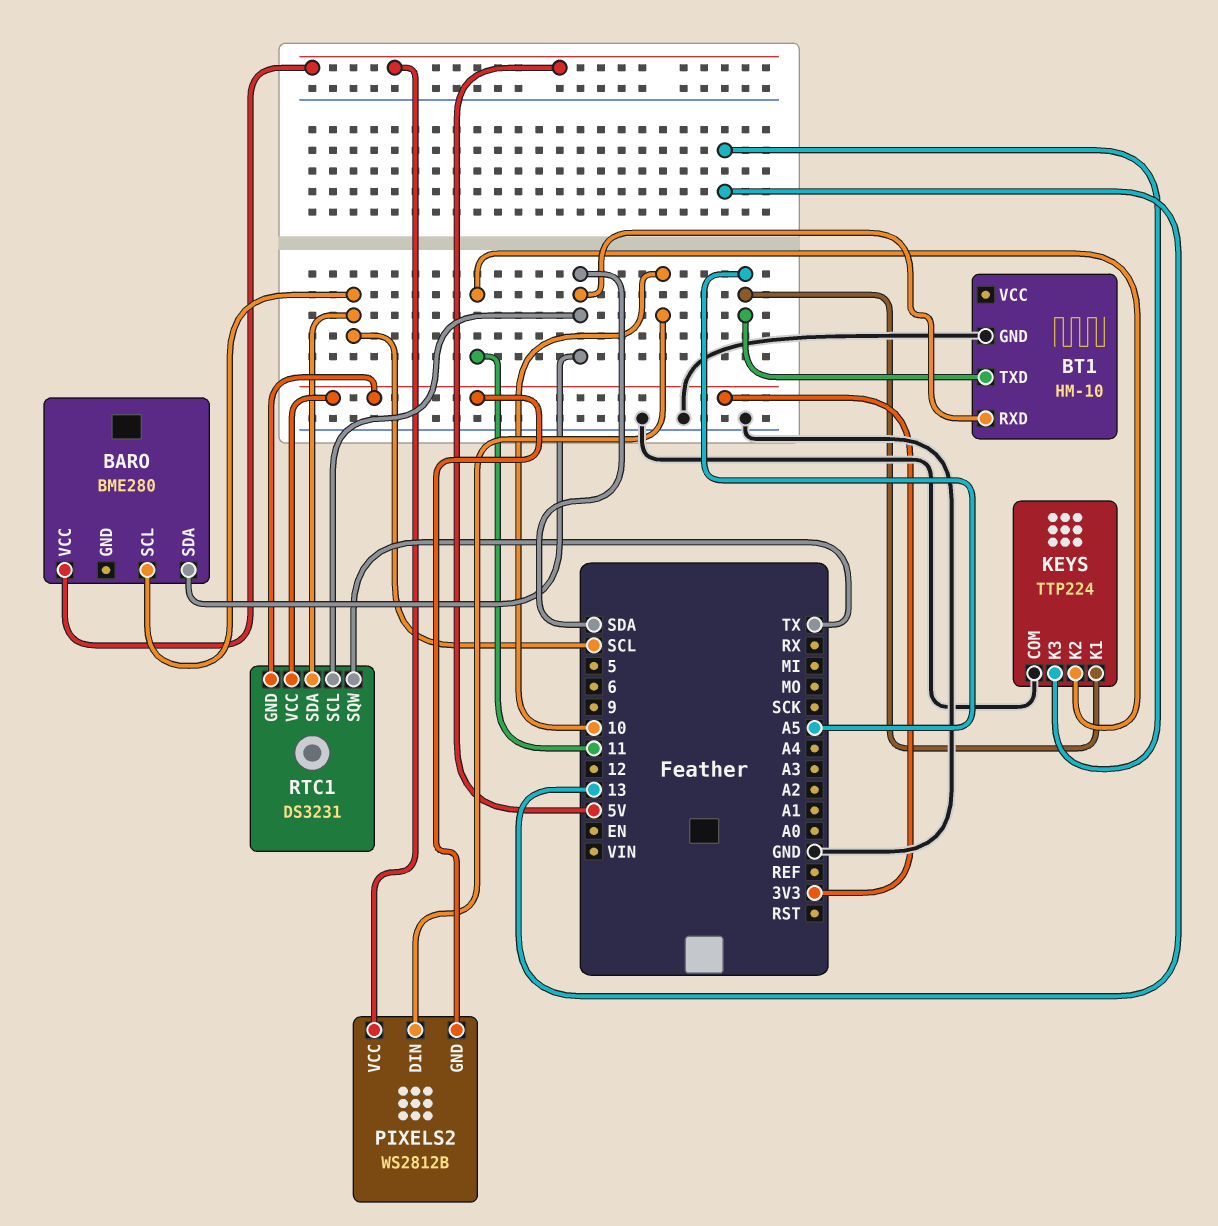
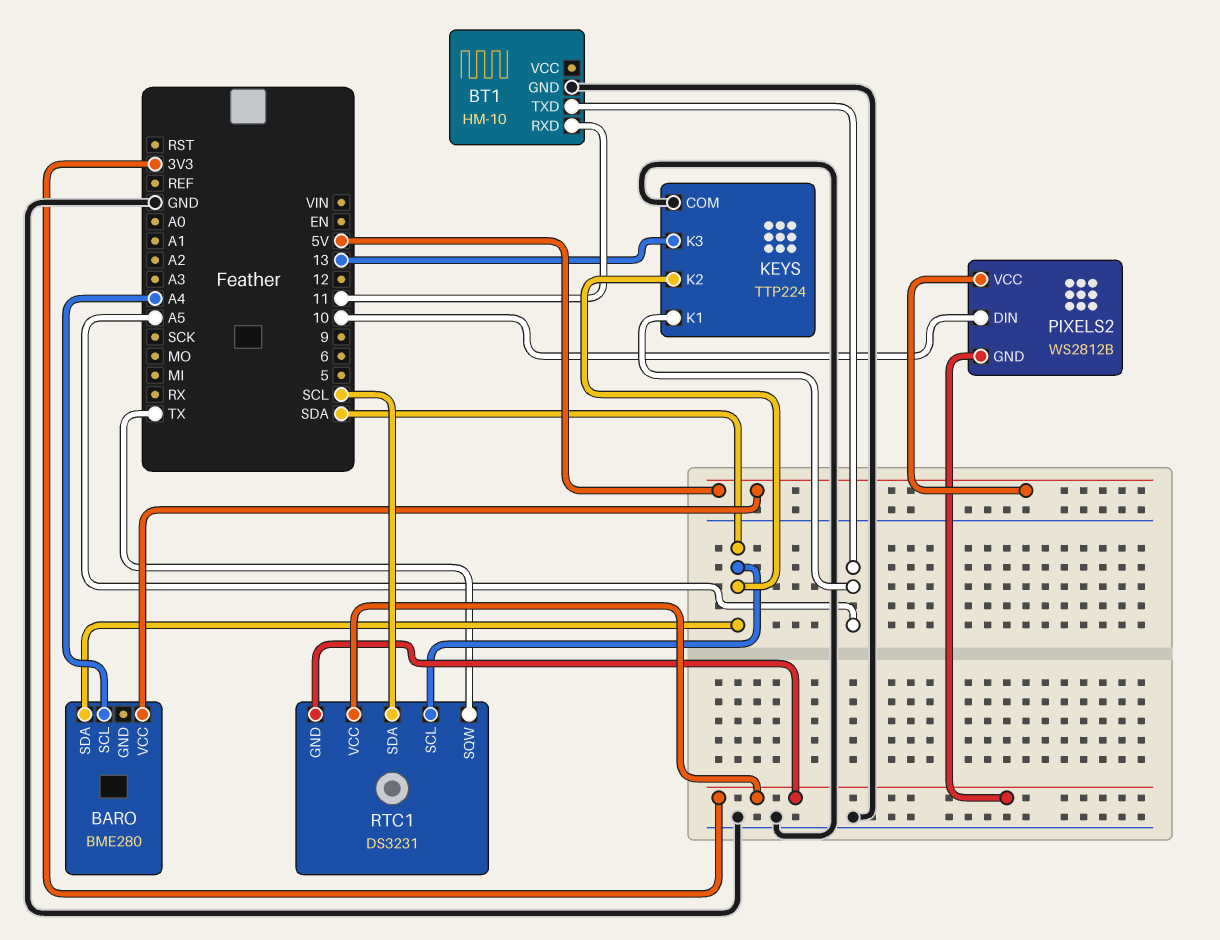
BARO pin SCL: SCL -> A4
BT1 pin RXD: SDA -> 11
KEYS pin K2: 11 -> SDA

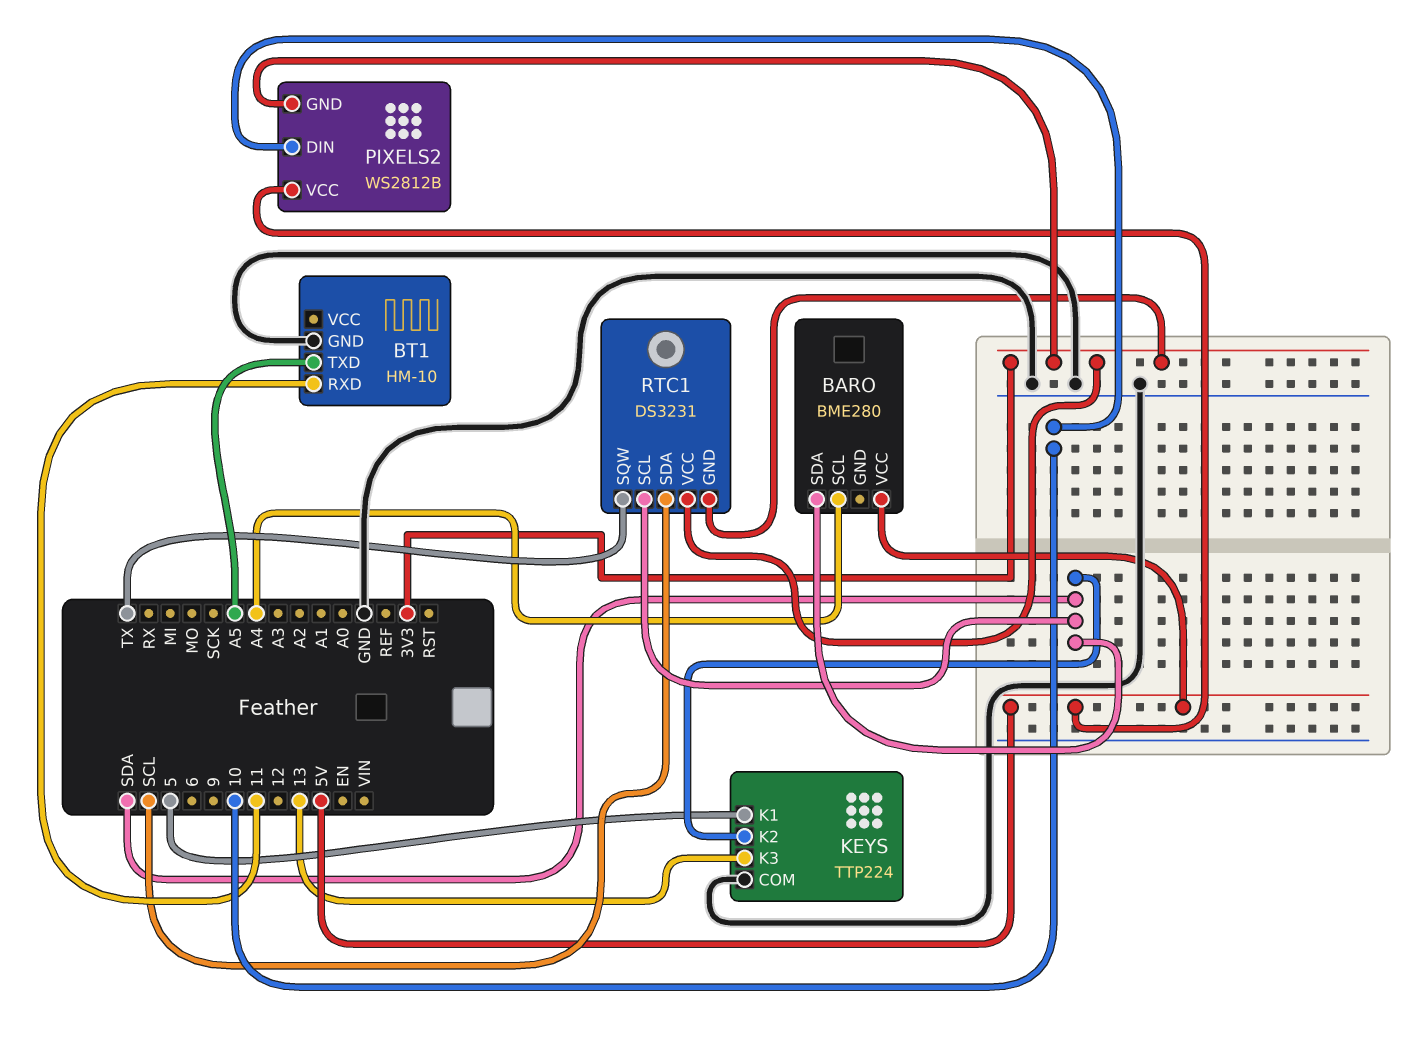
KEYS pin K1: A5 -> 5

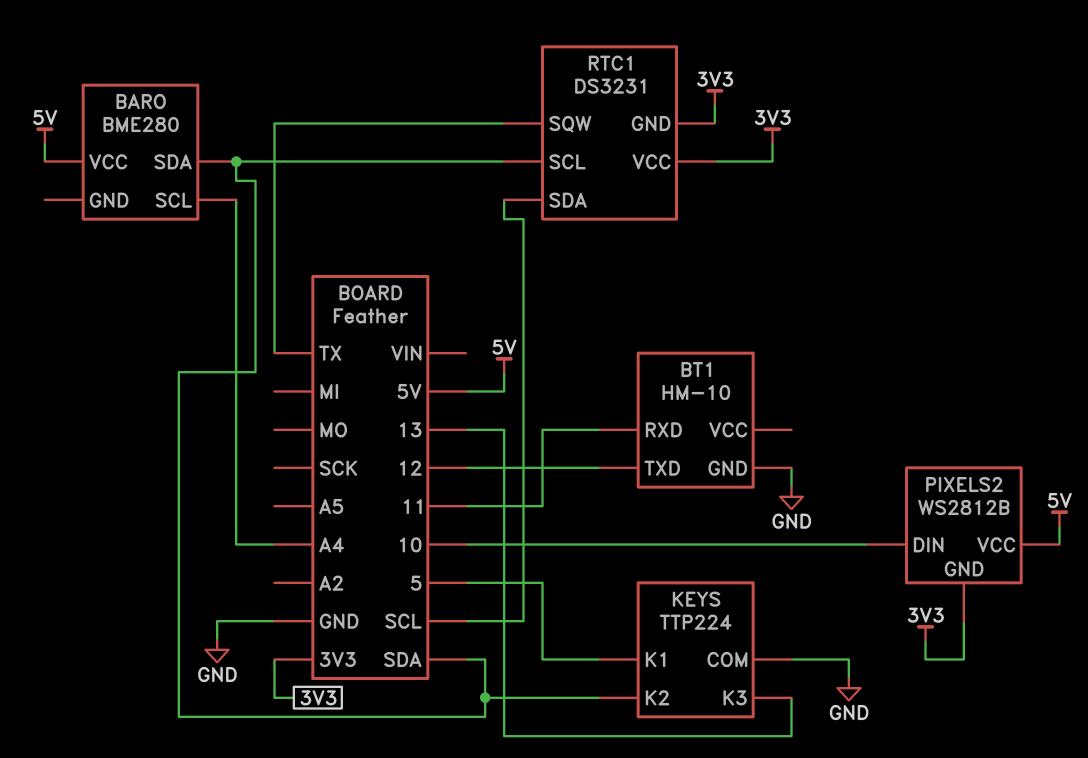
BT1 pin TXD: A5 -> 12

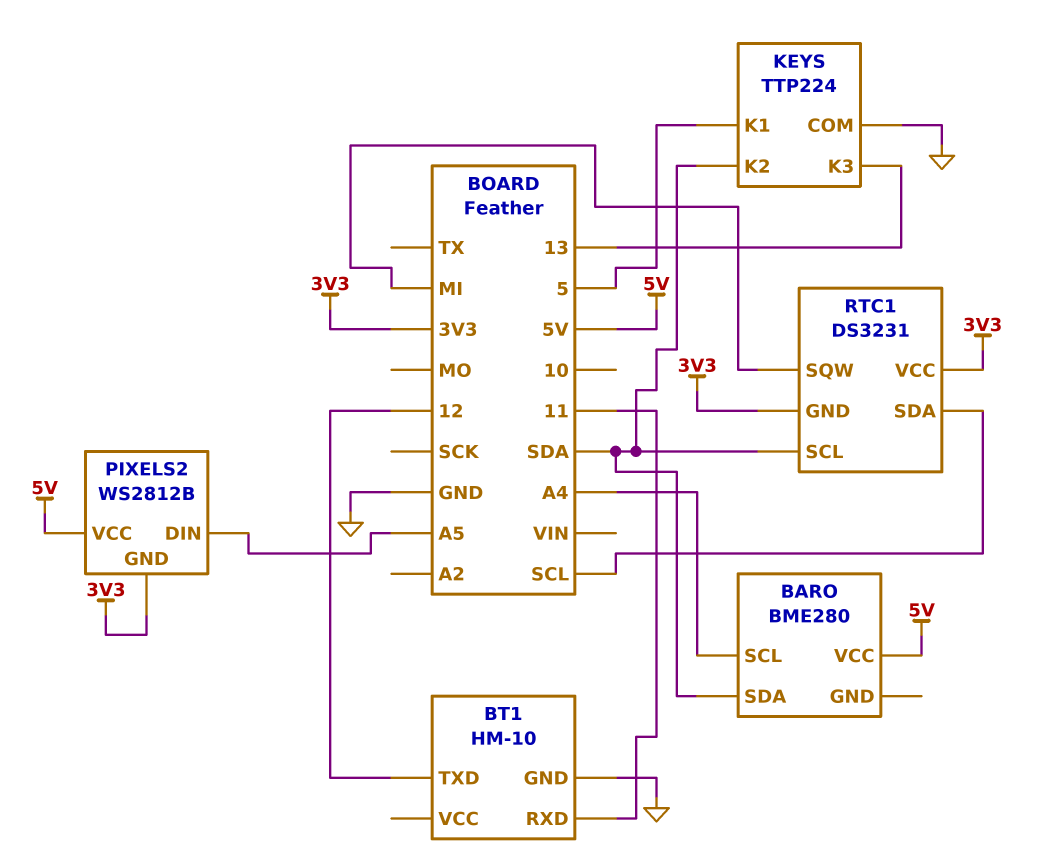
PIXELS2 pin DIN: 10 -> A5
RTC1 pin SQW: TX -> MI

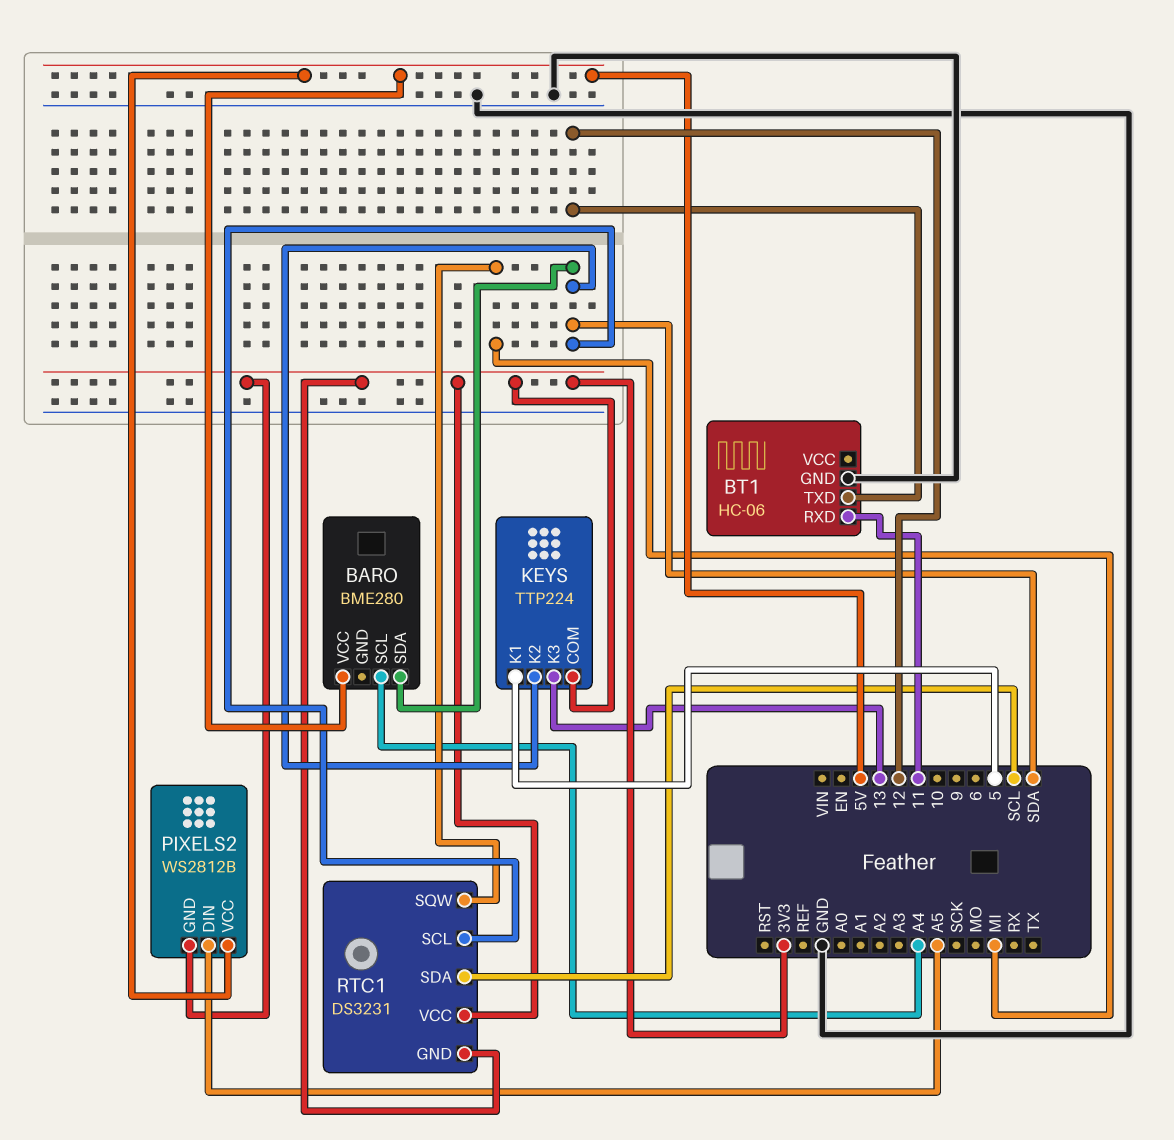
BT1: HM-10 -> HC-06
KEYS pin COM: GND -> 3V3

